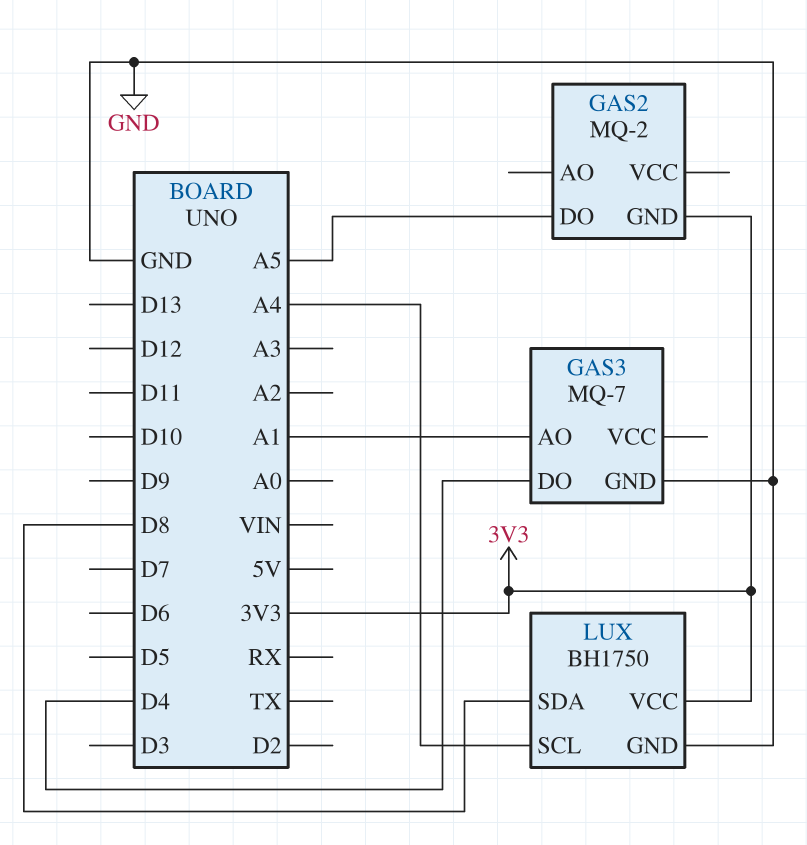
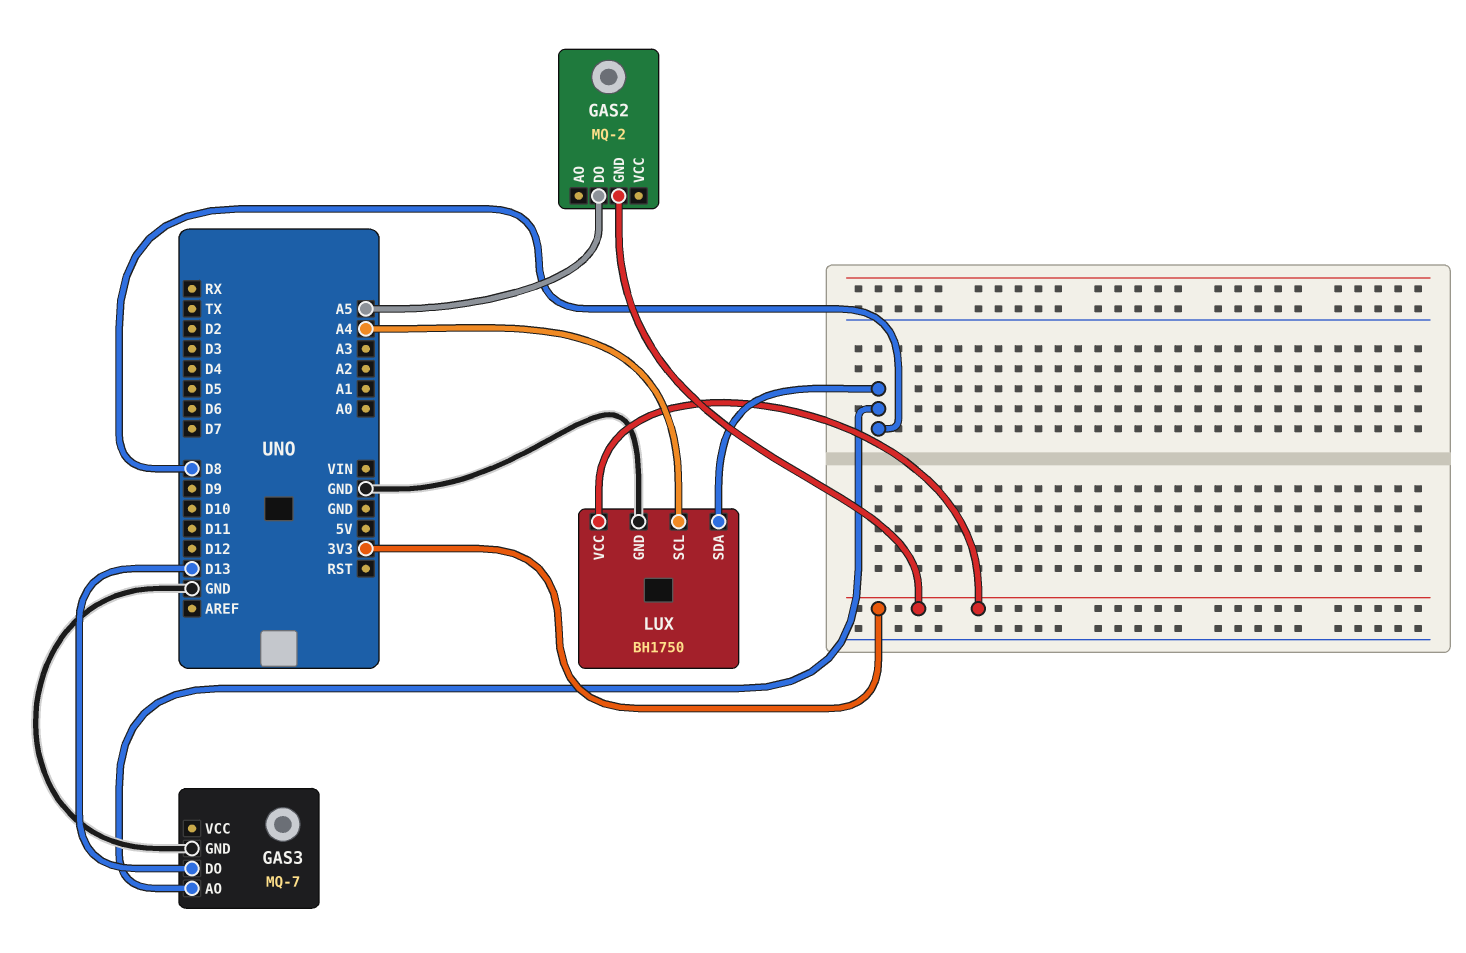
GAS3 pin AO: A1 -> D8
GAS3 pin DO: D4 -> D13

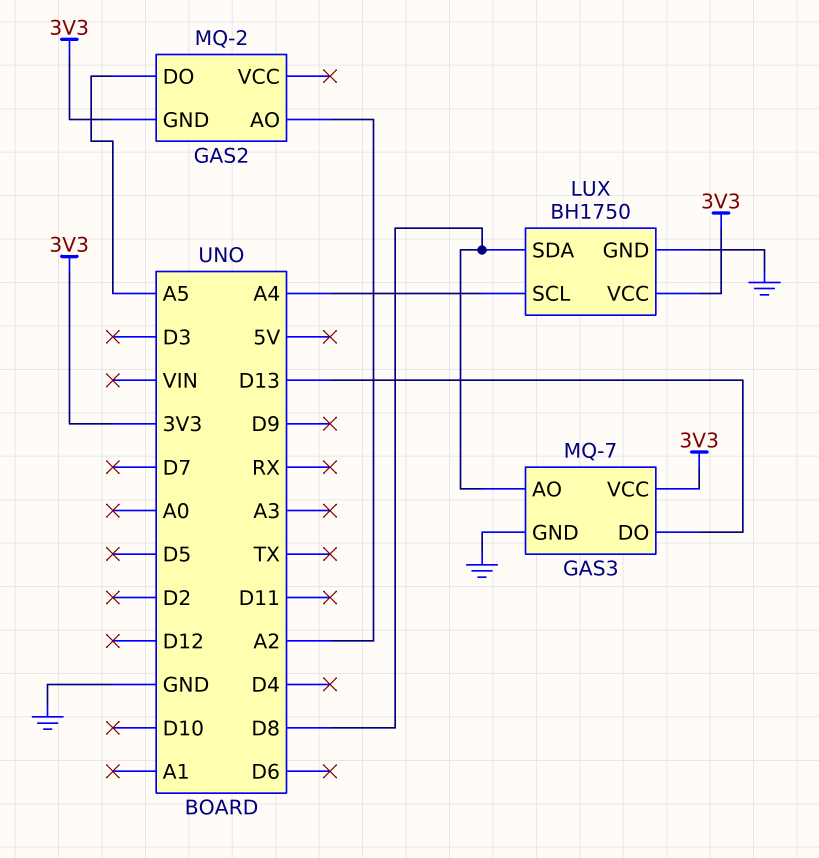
GAS2 pin AO: none -> A2
GAS3 pin VCC: none -> 3V3

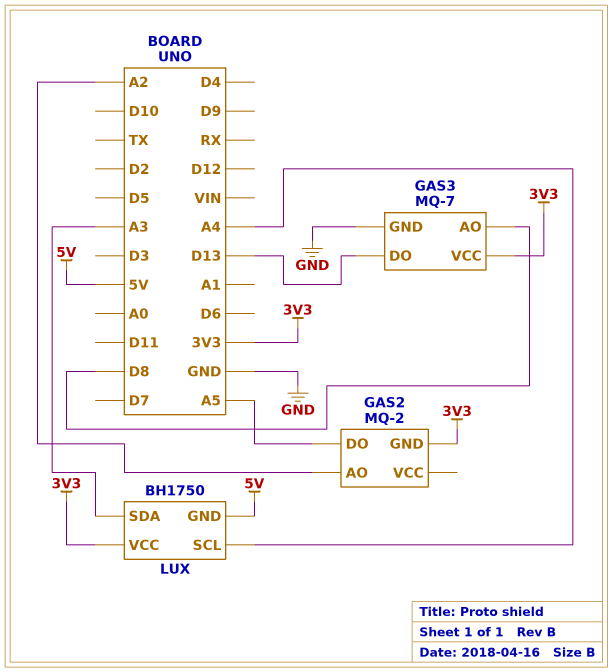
LUX pin GND: GND -> 5V
LUX pin SDA: D8 -> A3

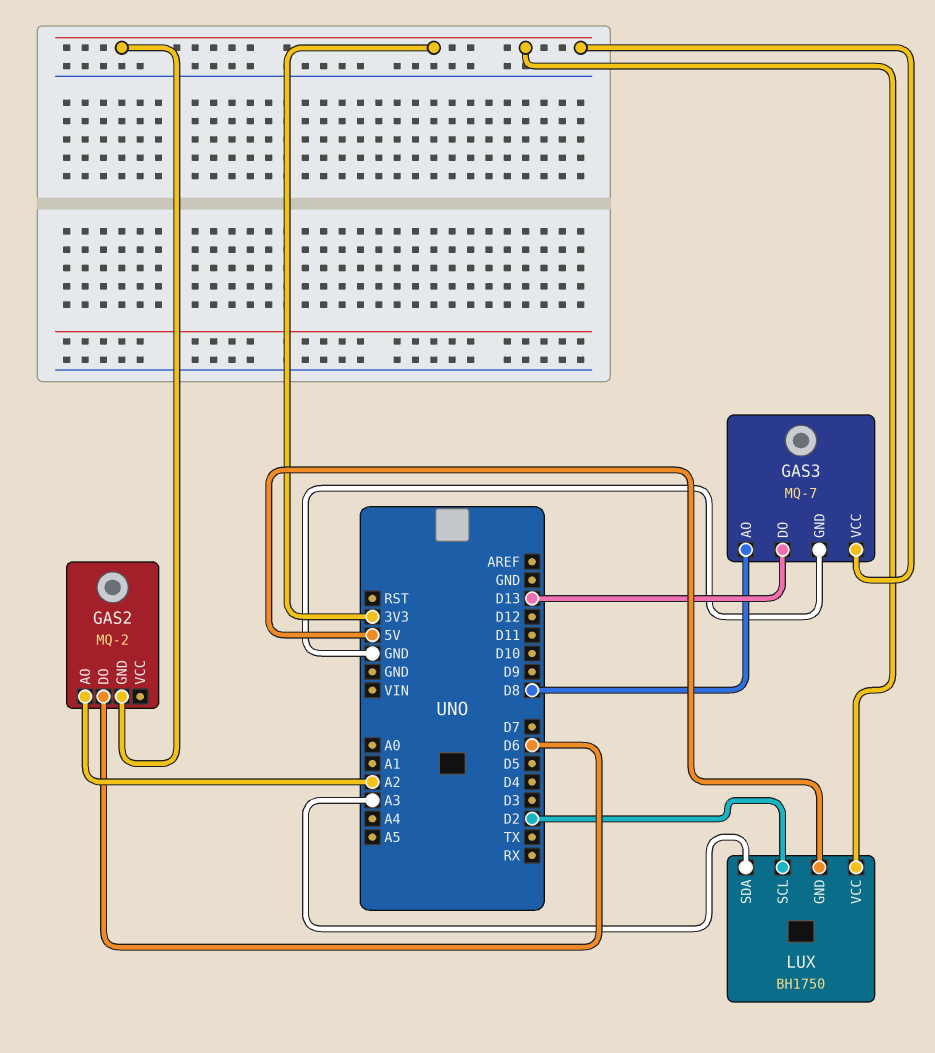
GAS2 pin DO: A5 -> D6
LUX pin SCL: A4 -> D2

